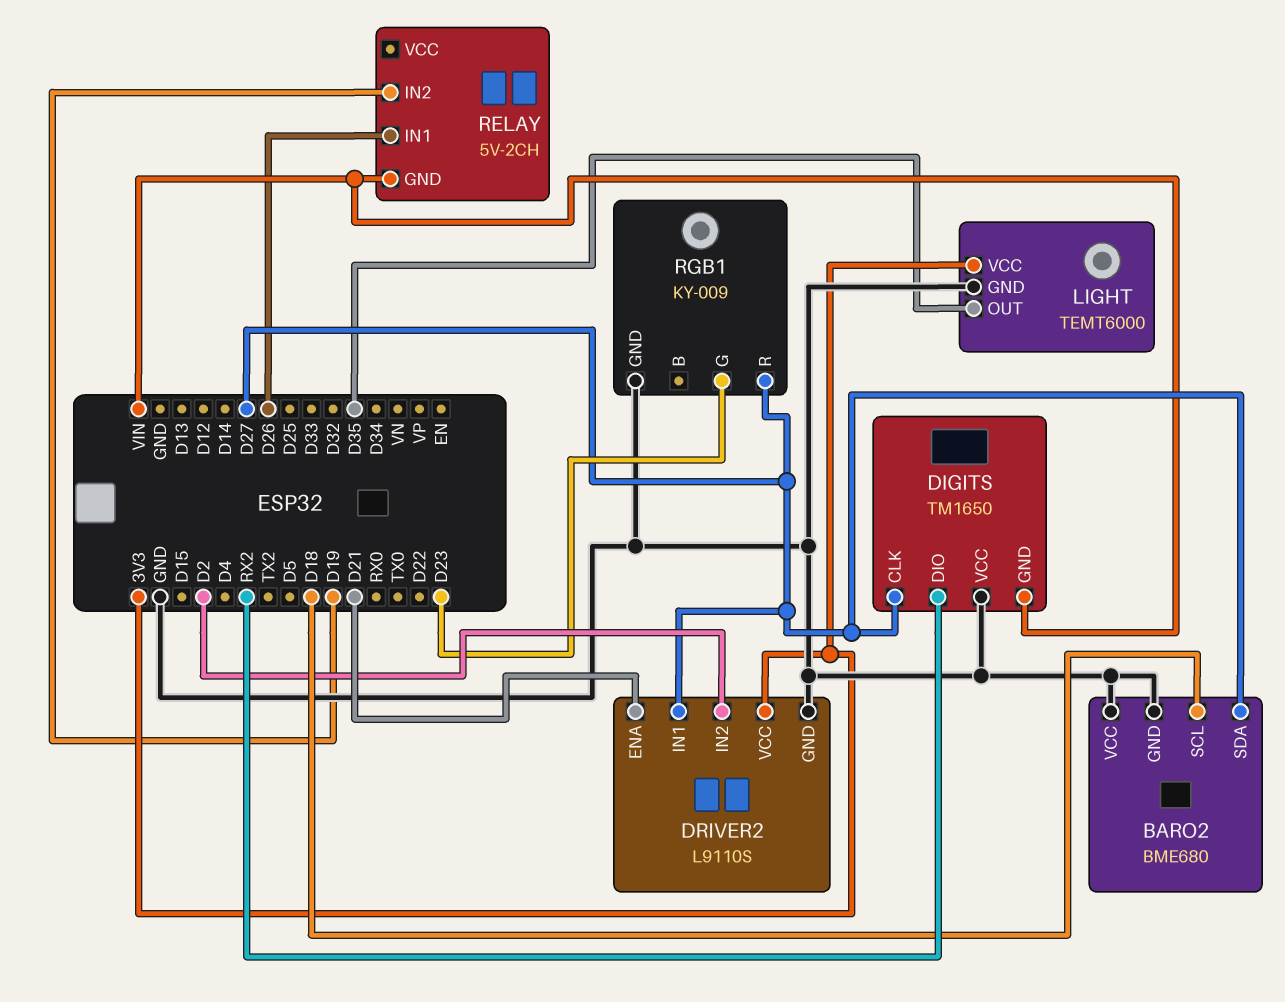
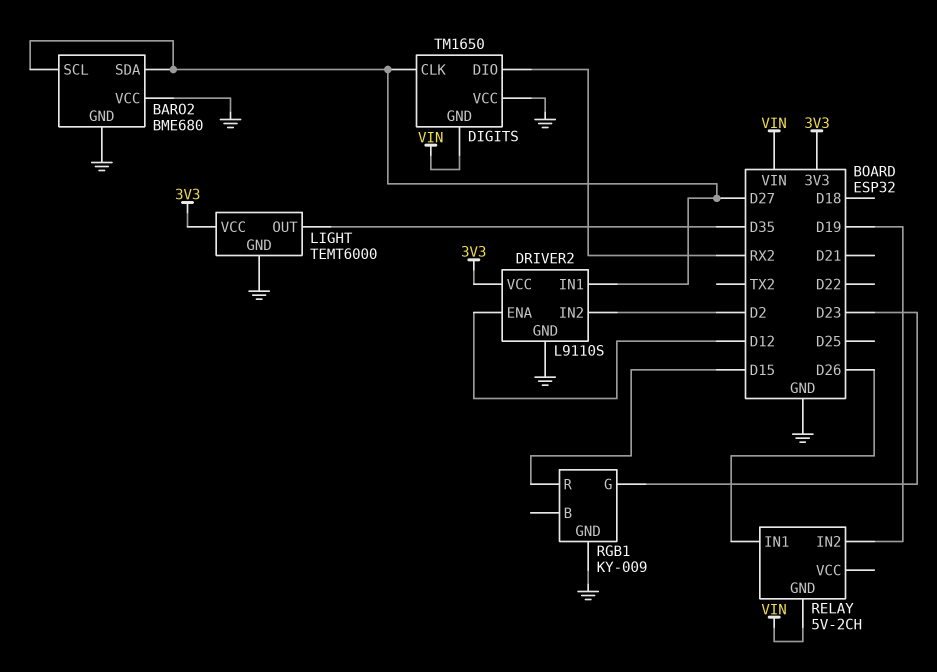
BARO2 pin SCL: D18 -> D27
DRIVER2 pin ENA: D21 -> D12
RGB1 pin R: D27 -> D15

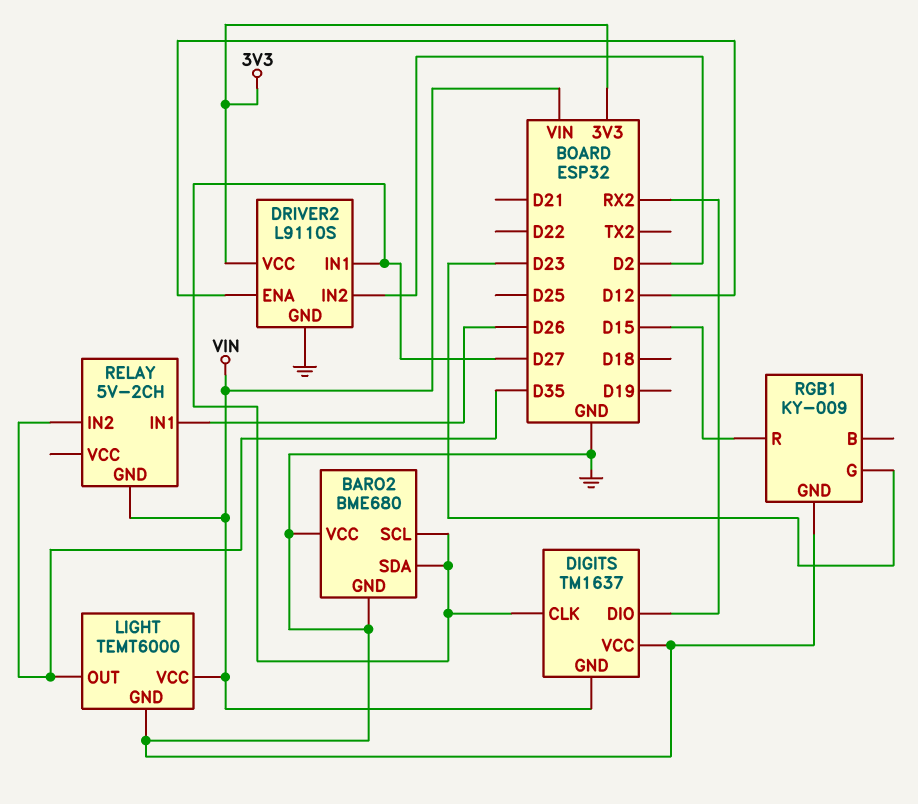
DIGITS: TM1650 -> TM1637
LIGHT pin VCC: 3V3 -> VIN
RELAY pin IN2: D19 -> D35

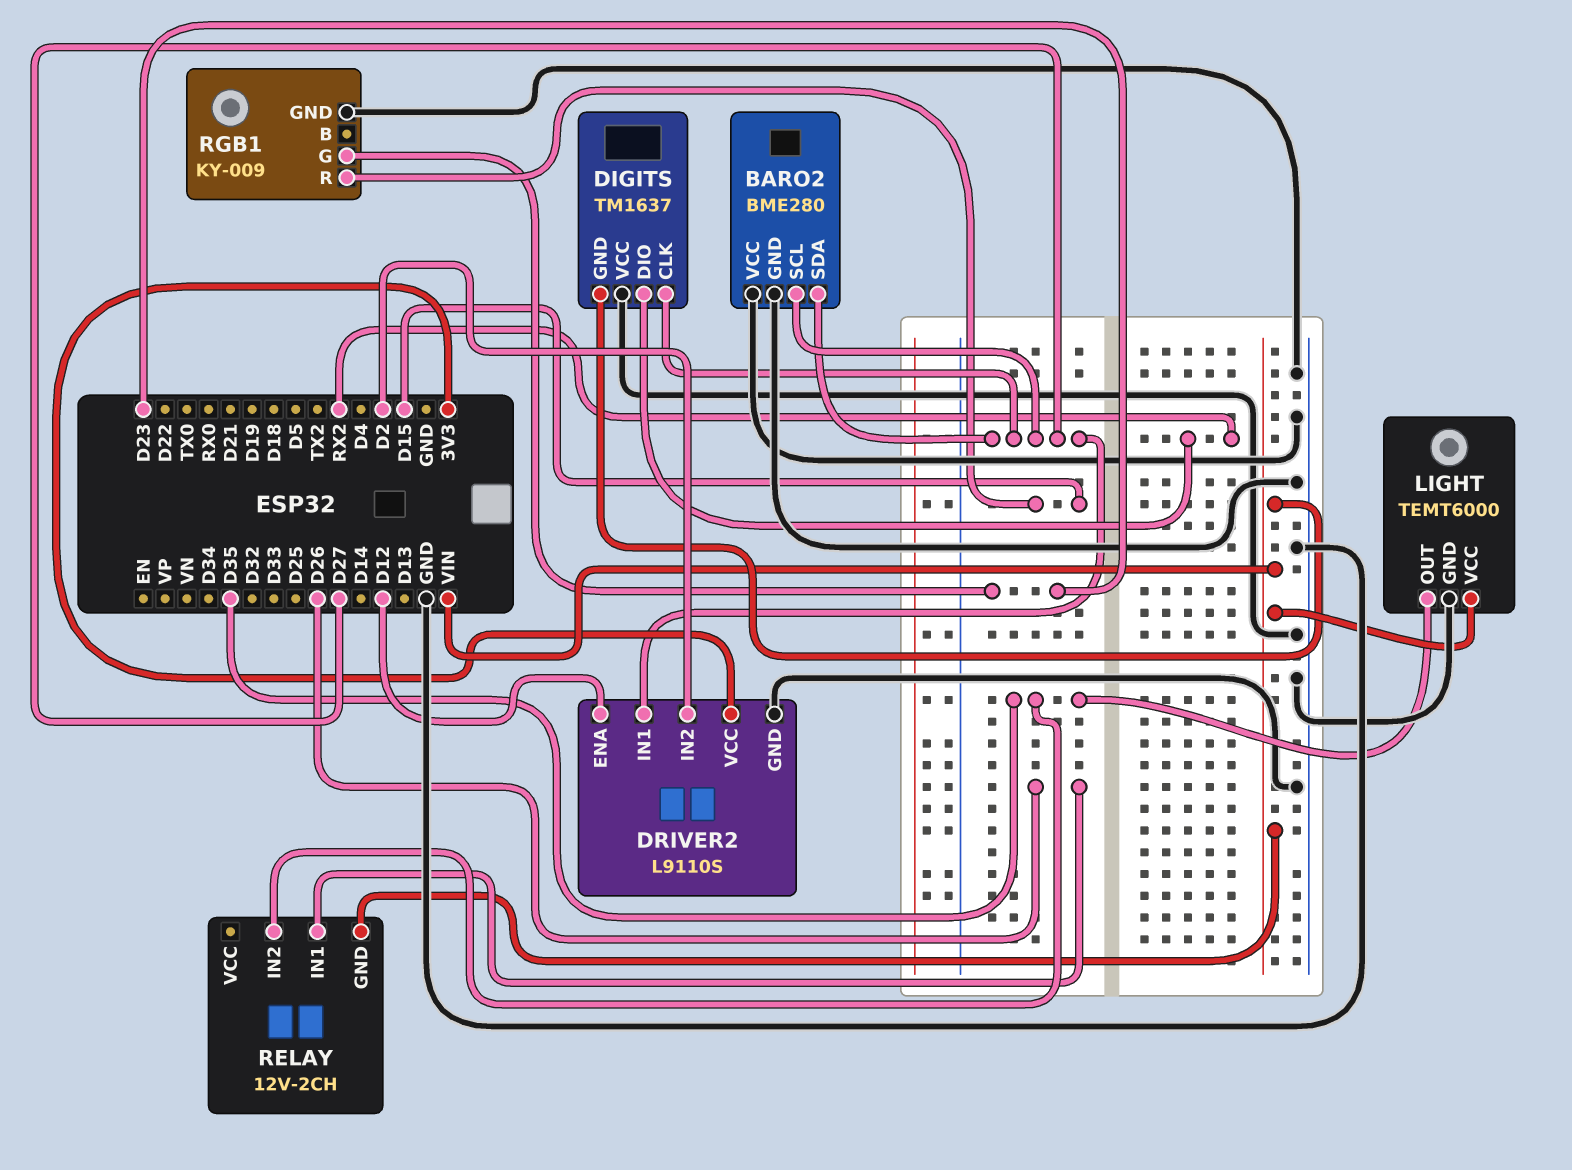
BARO2: BME680 -> BME280
RELAY: 5V-2CH -> 12V-2CH

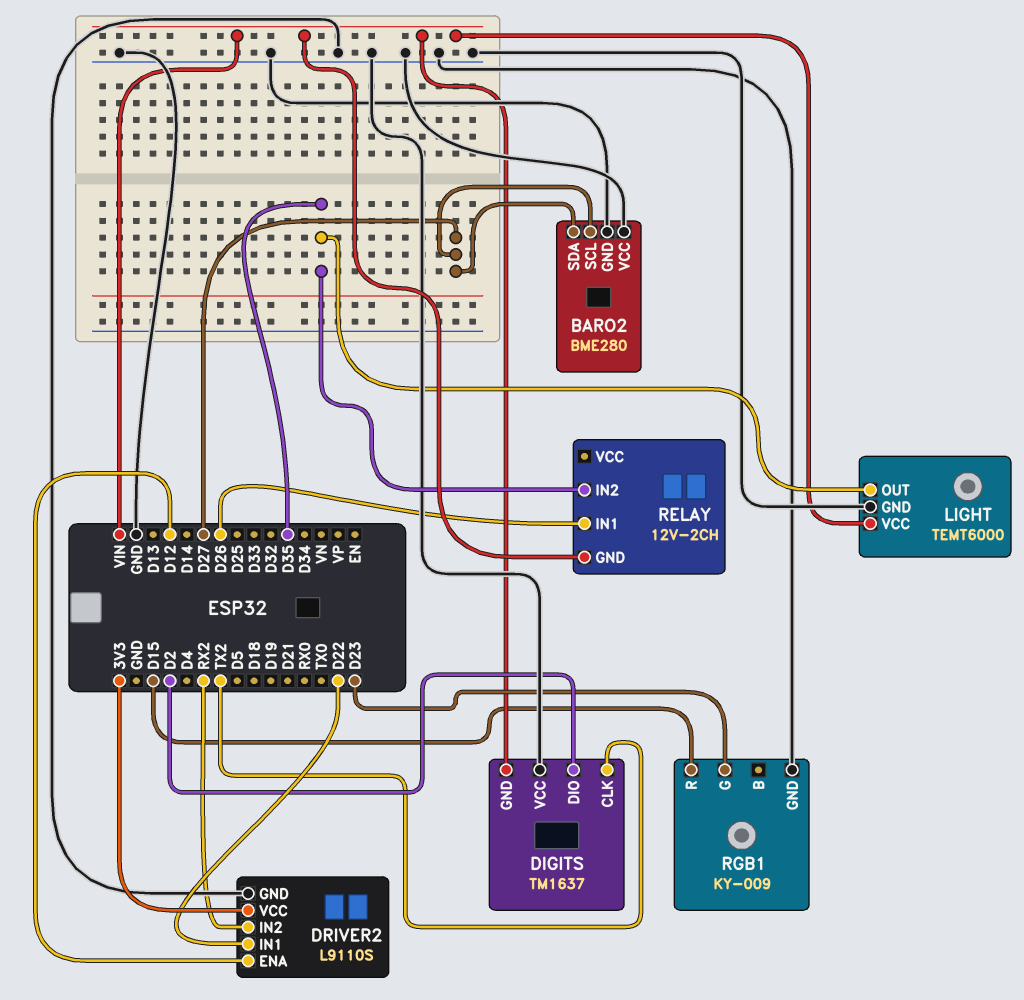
DIGITS pin CLK: D27 -> TX2
DIGITS pin DIO: RX2 -> D2
DRIVER2 pin IN1: D27 -> D22
DRIVER2 pin IN2: D2 -> RX2

